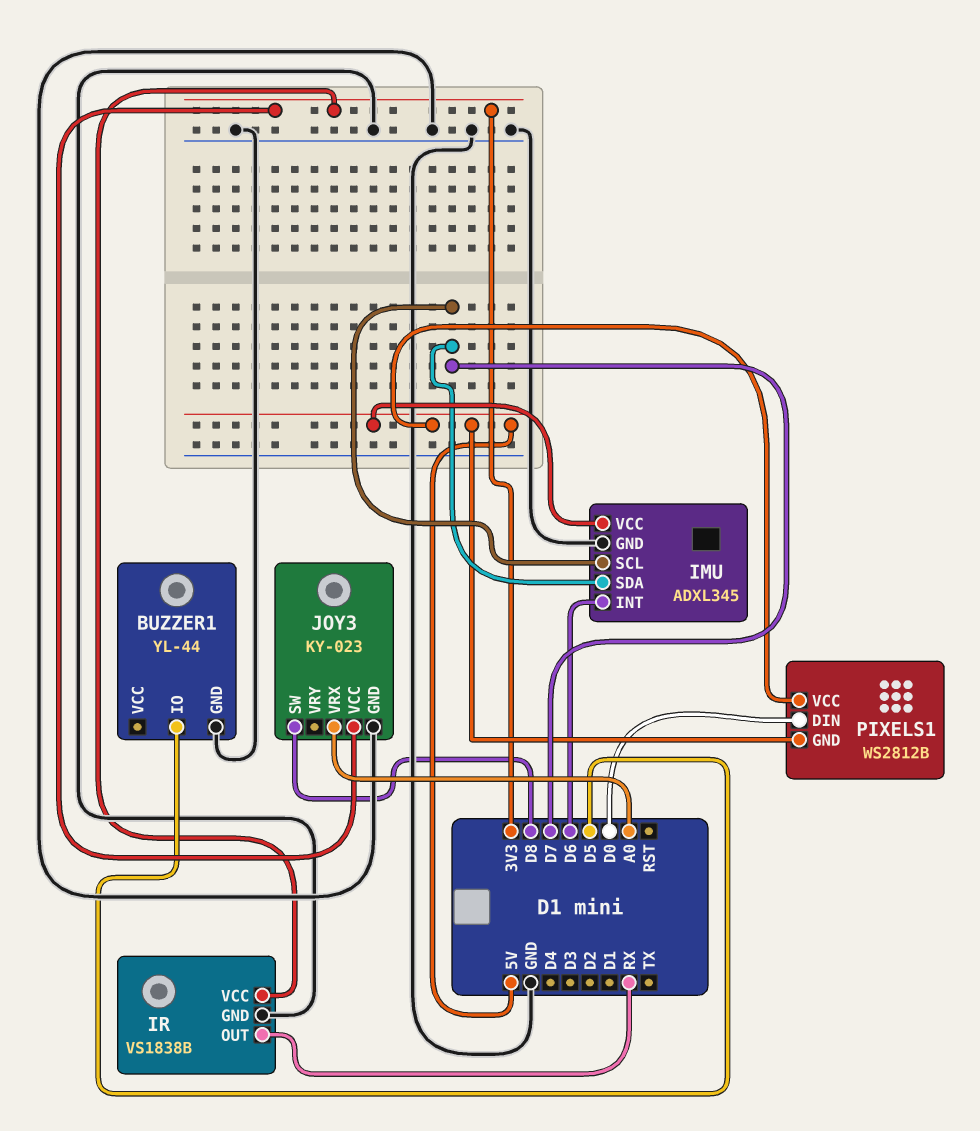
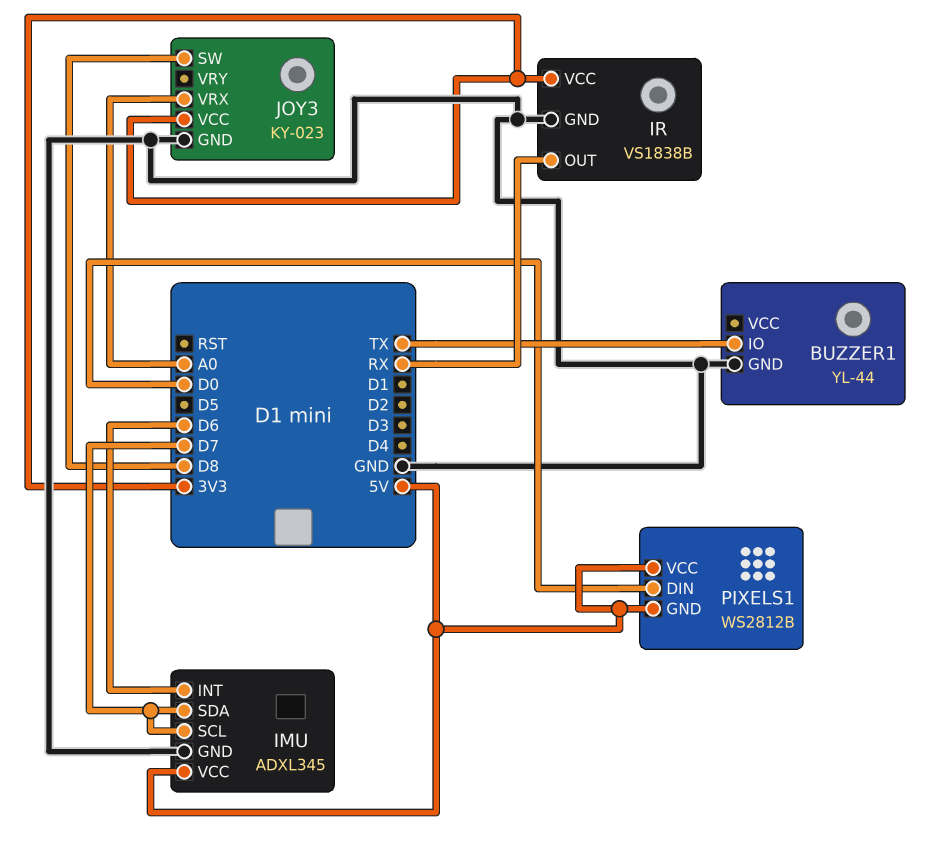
BUZZER1 pin IO: D5 -> TX

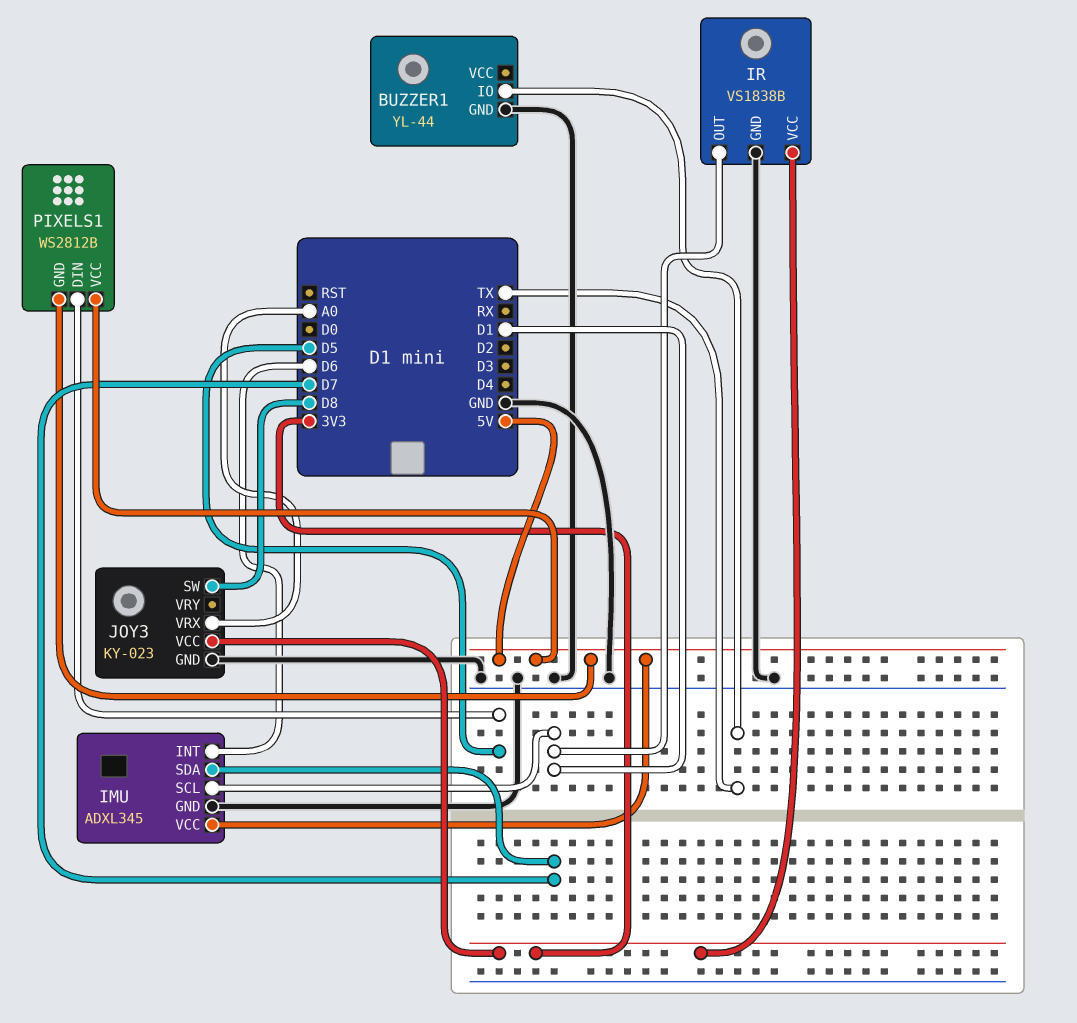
IMU pin SCL: D7 -> D1
IR pin OUT: RX -> D1
PIXELS1 pin DIN: D0 -> D5

